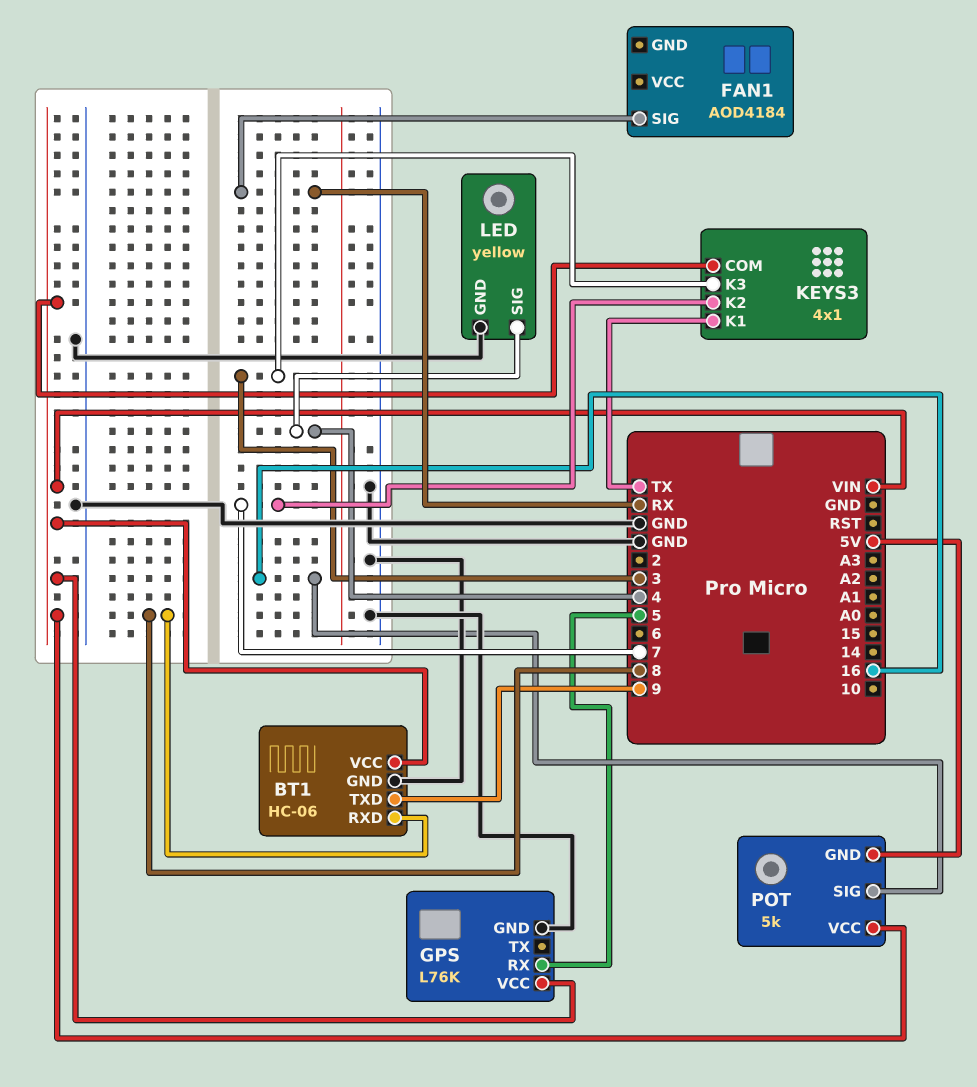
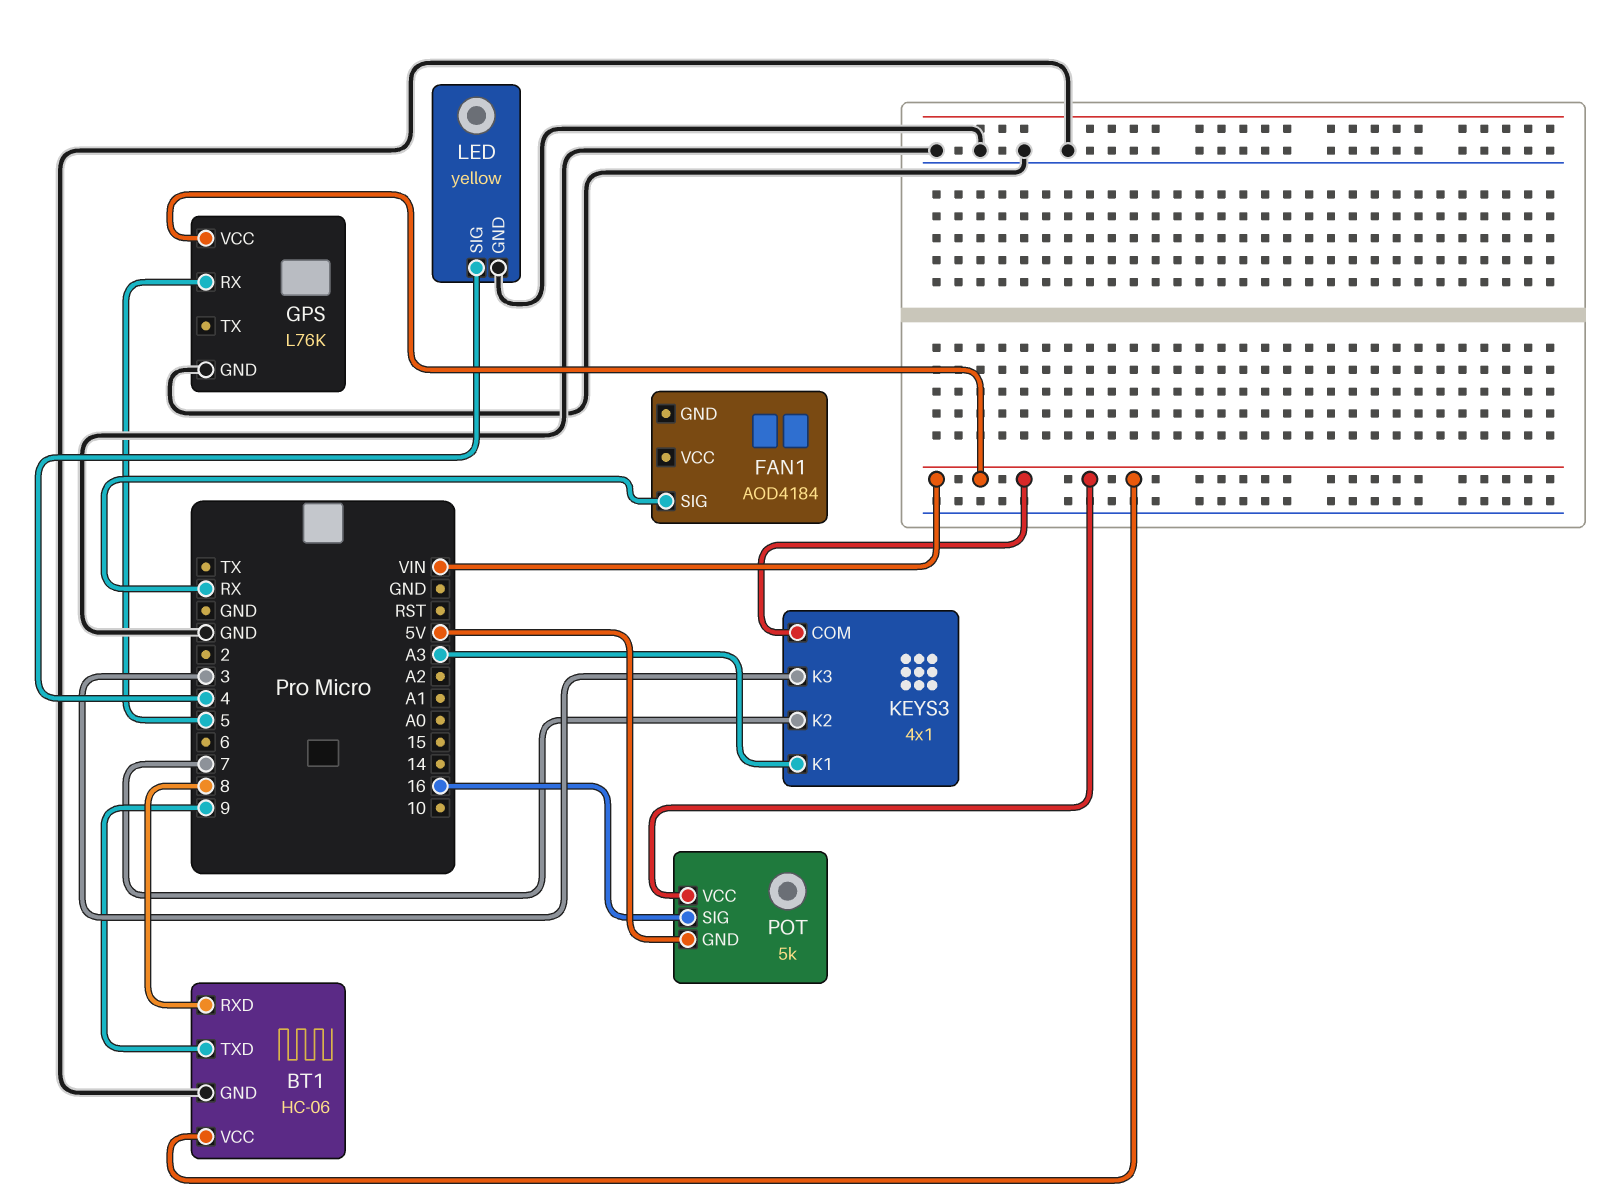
KEYS3 pin K1: TX -> A3

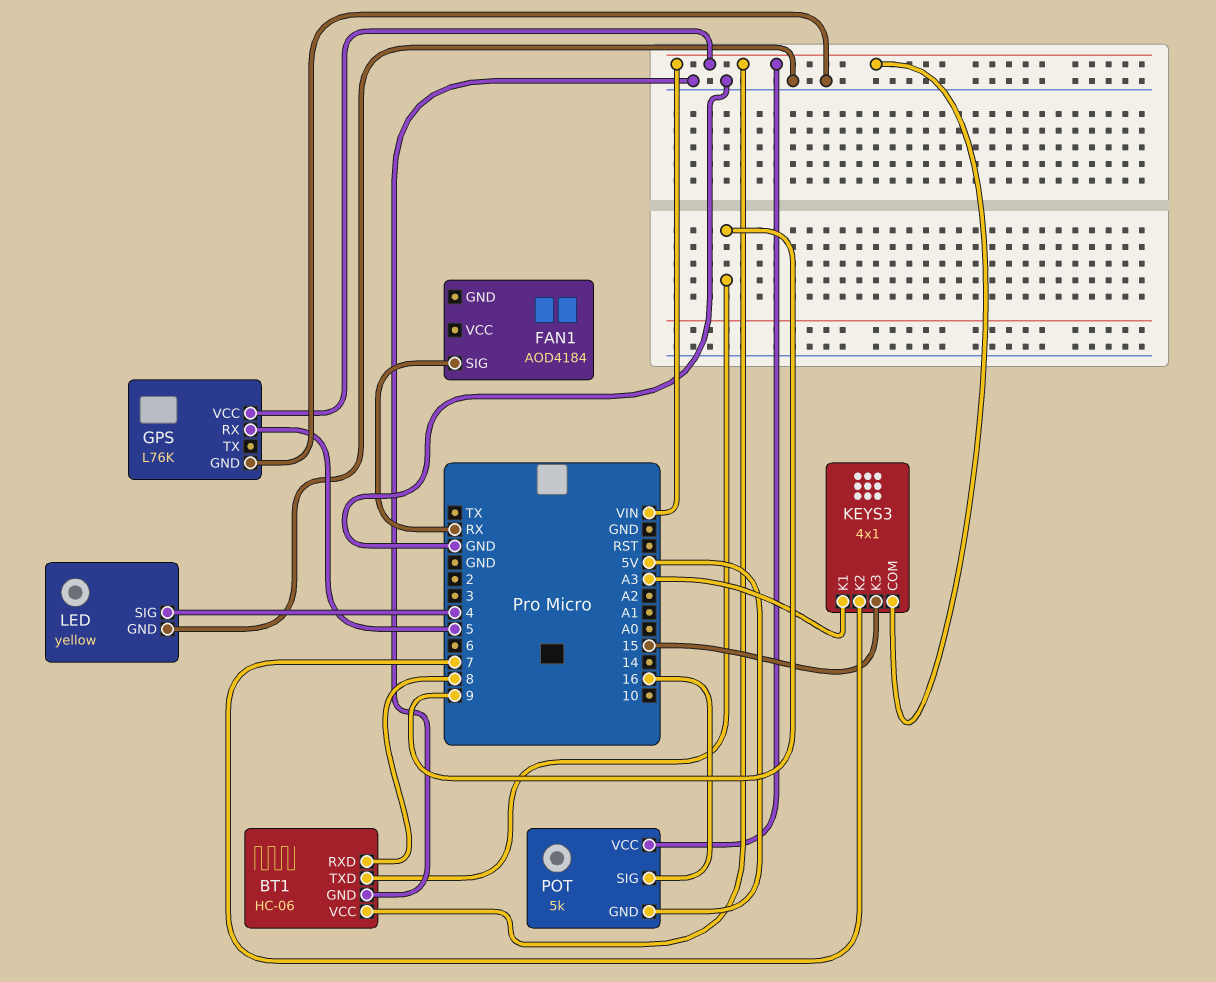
KEYS3 pin K3: 3 -> 15

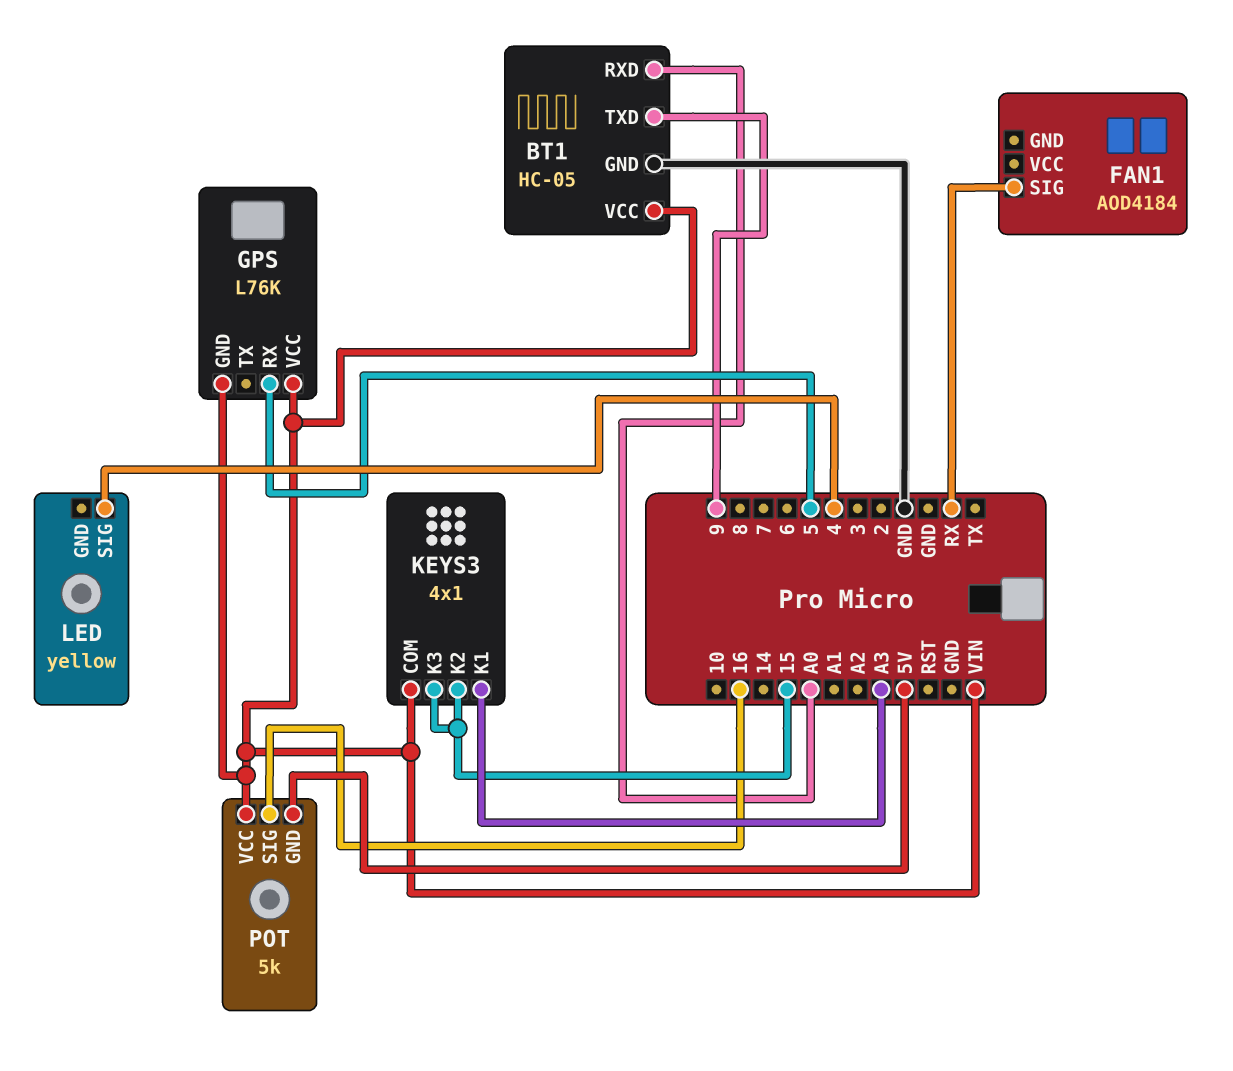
BT1: HC-06 -> HC-05
BT1 pin RXD: 8 -> A0
GPS pin GND: GND -> VIN
KEYS3 pin K2: 7 -> 15
LED pin GND: GND -> none

